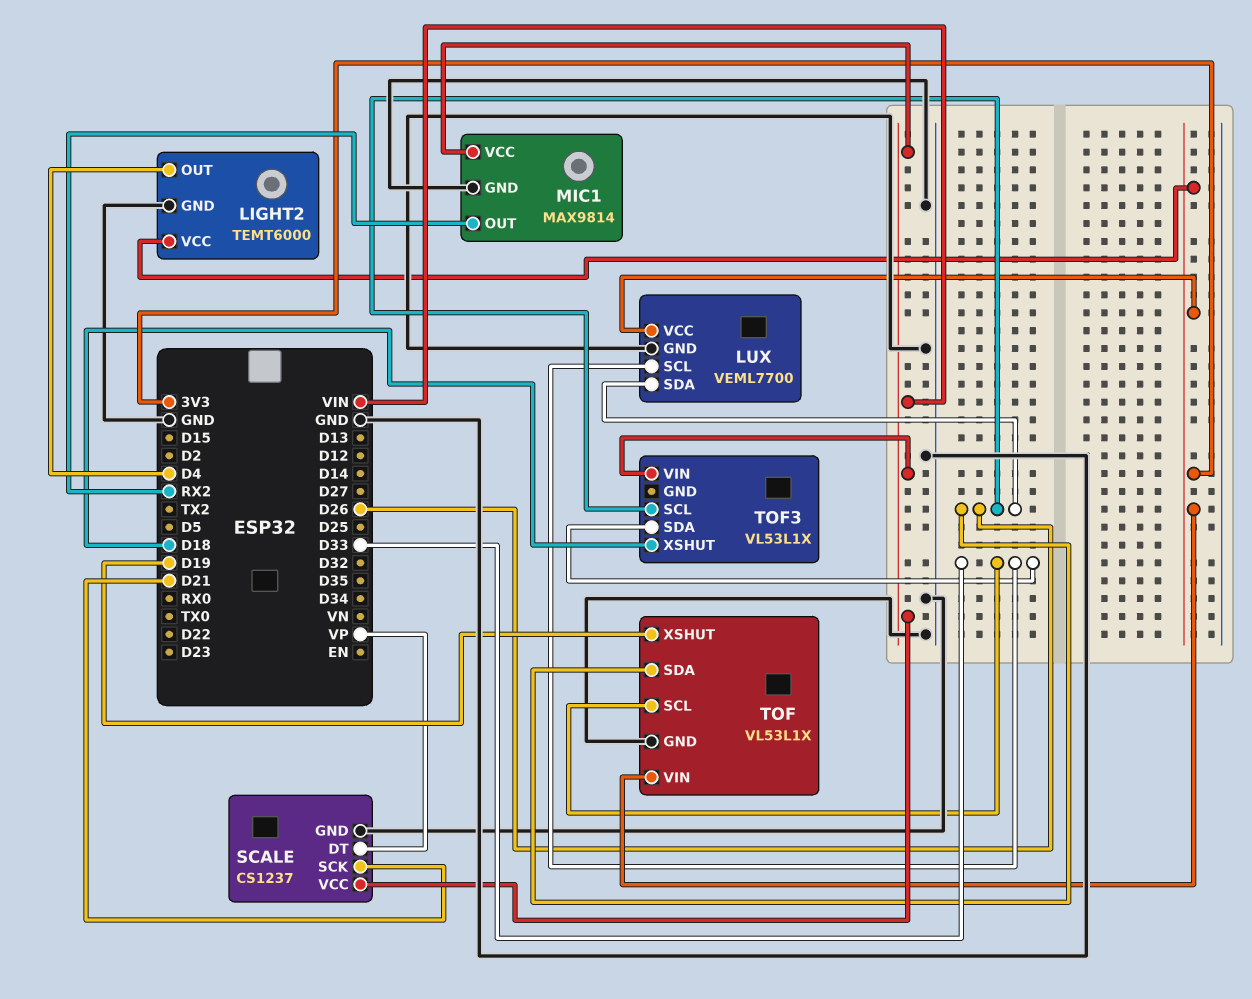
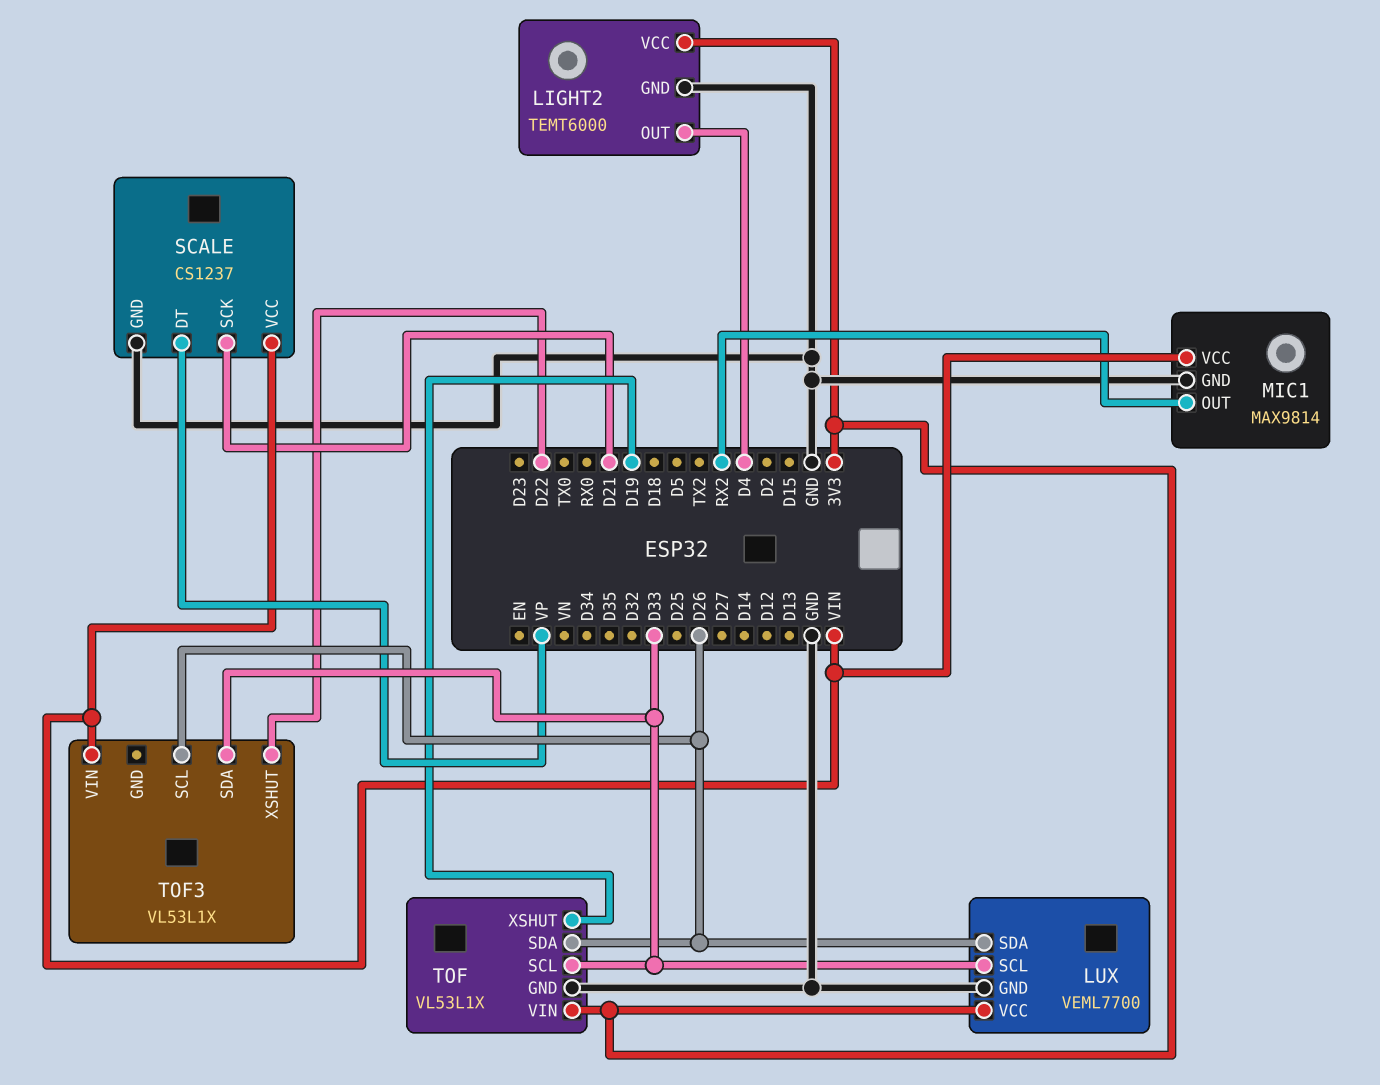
TOF3 pin XSHUT: D18 -> D22

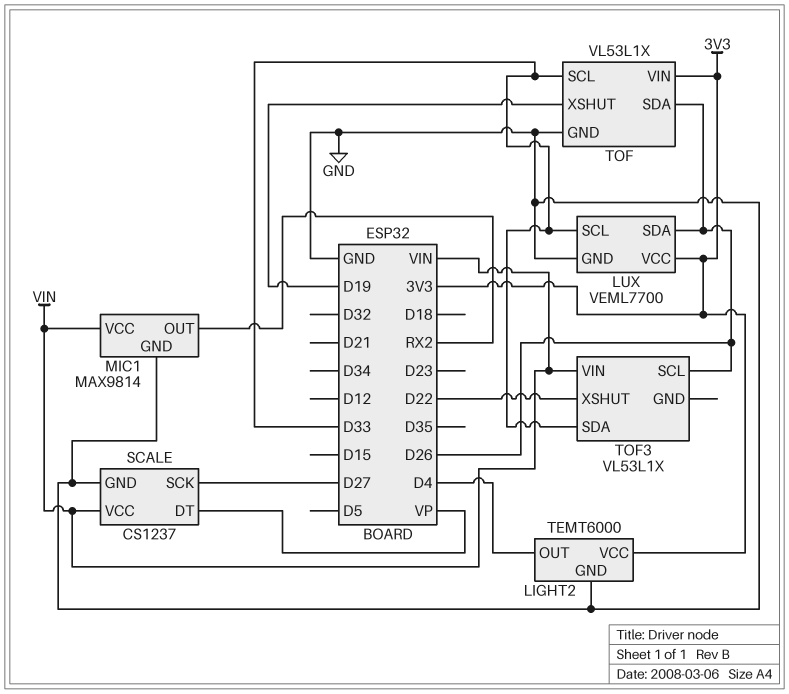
SCALE pin SCK: D21 -> D27

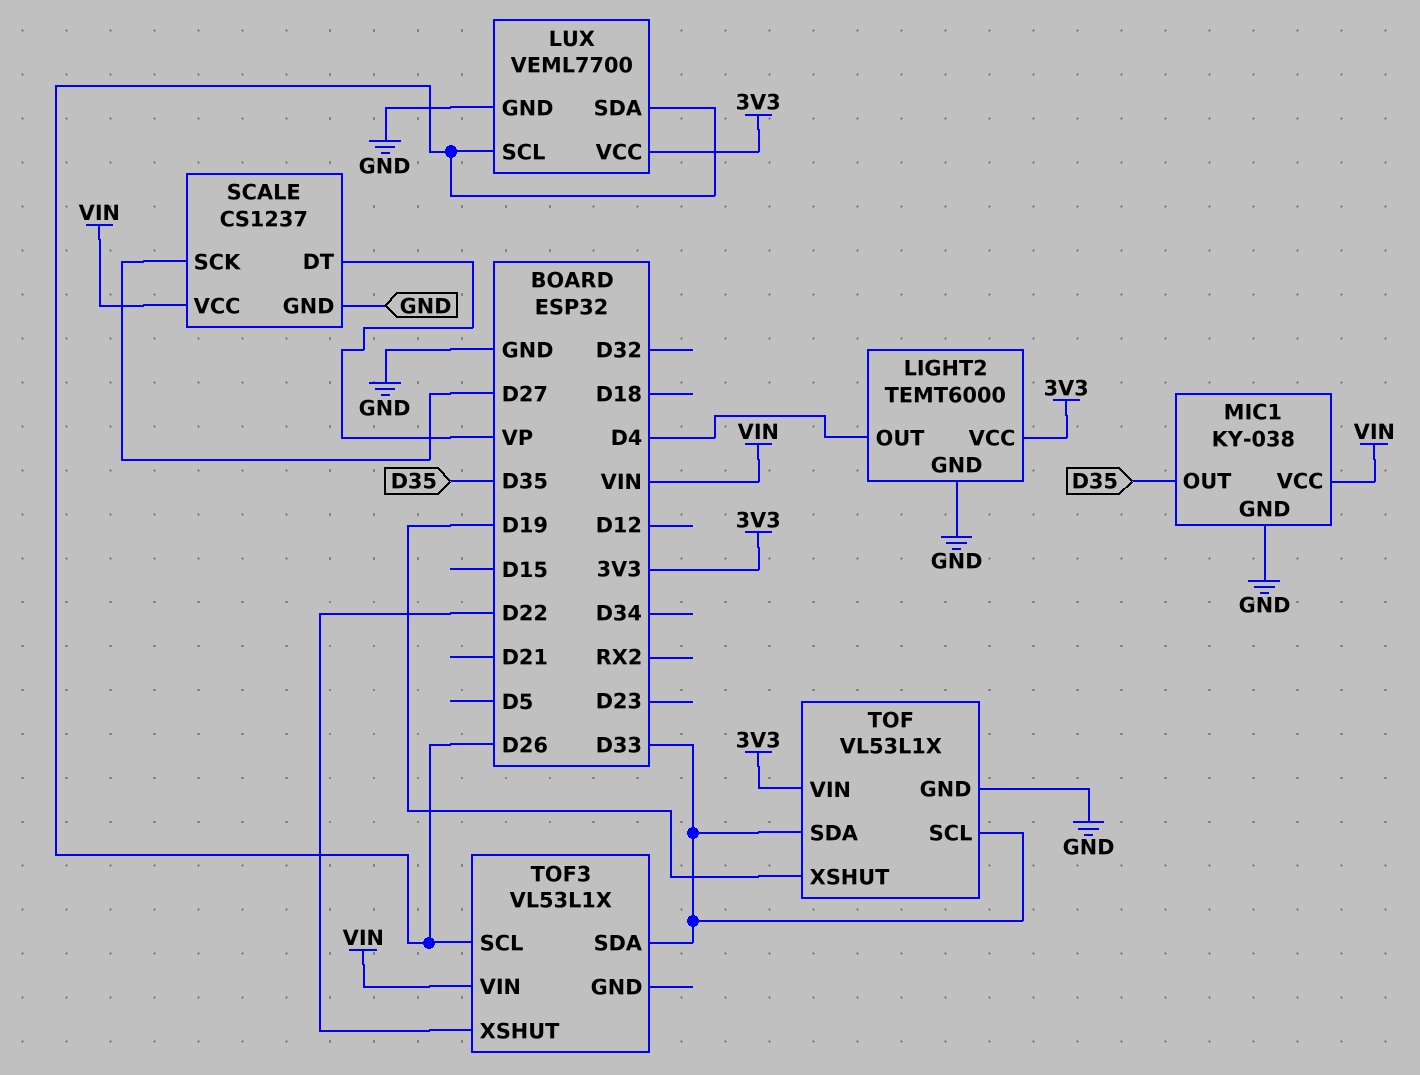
LUX pin SCL: D33 -> D26
MIC1: MAX9814 -> KY-038
MIC1 pin OUT: RX2 -> D35
TOF pin SDA: D26 -> D33

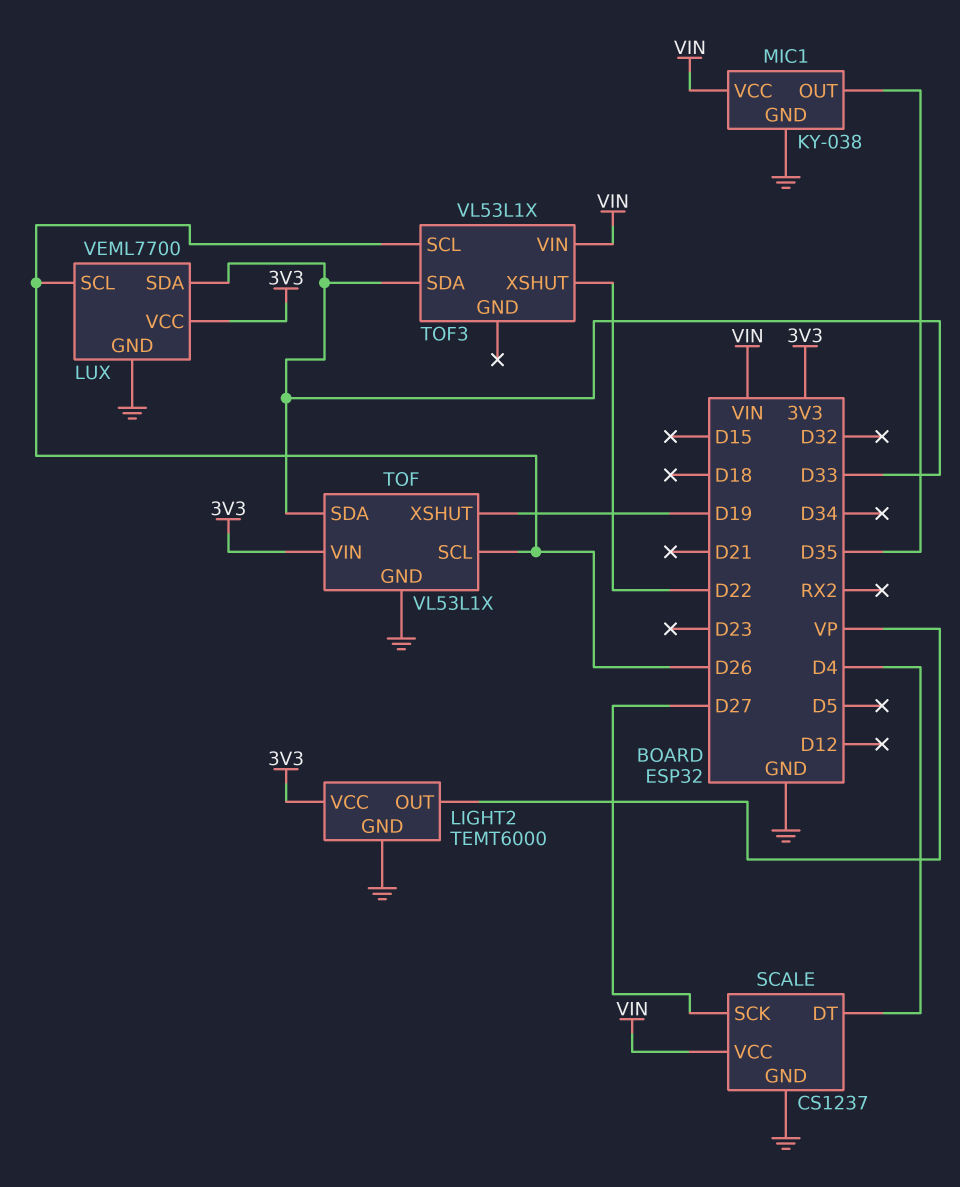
LIGHT2 pin OUT: D4 -> VP
LUX pin SDA: D26 -> D33
SCALE pin DT: VP -> D4
TOF pin SCL: D33 -> D26

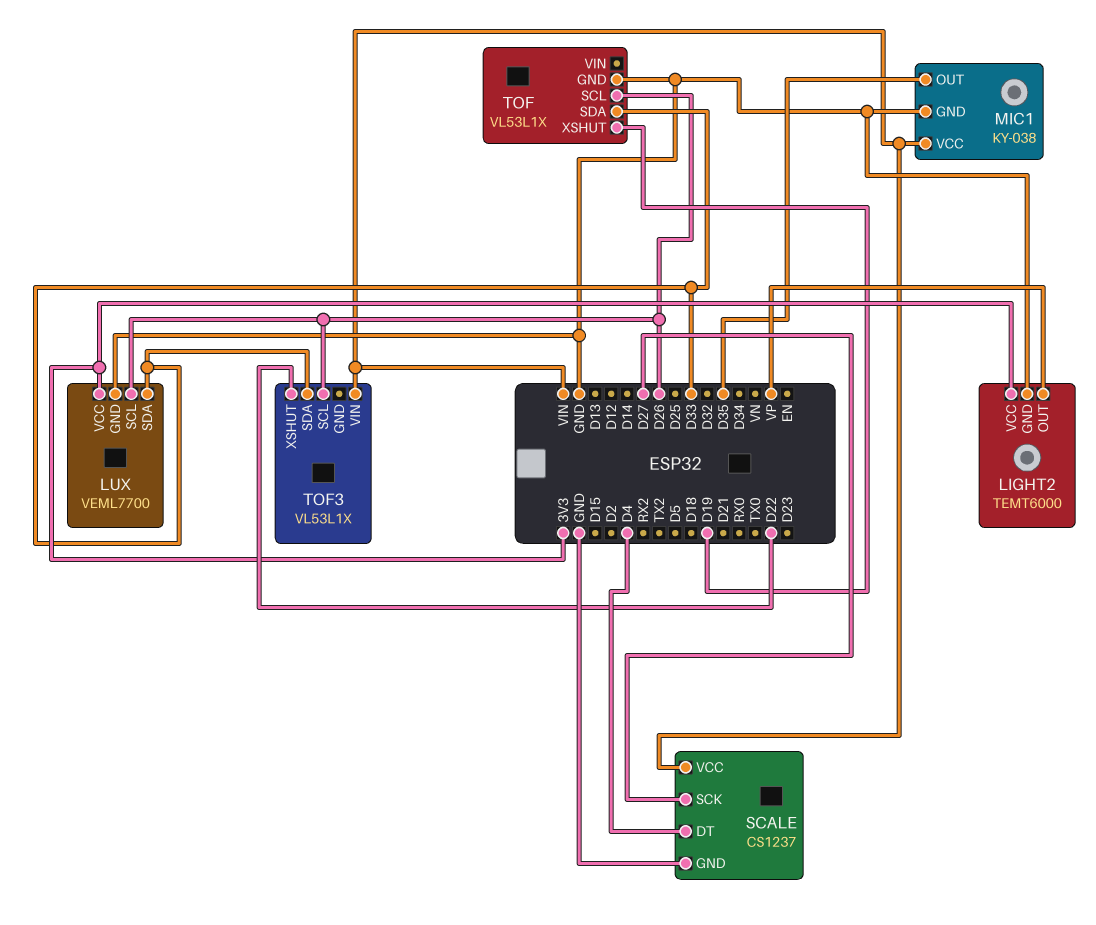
TOF pin VIN: 3V3 -> none

